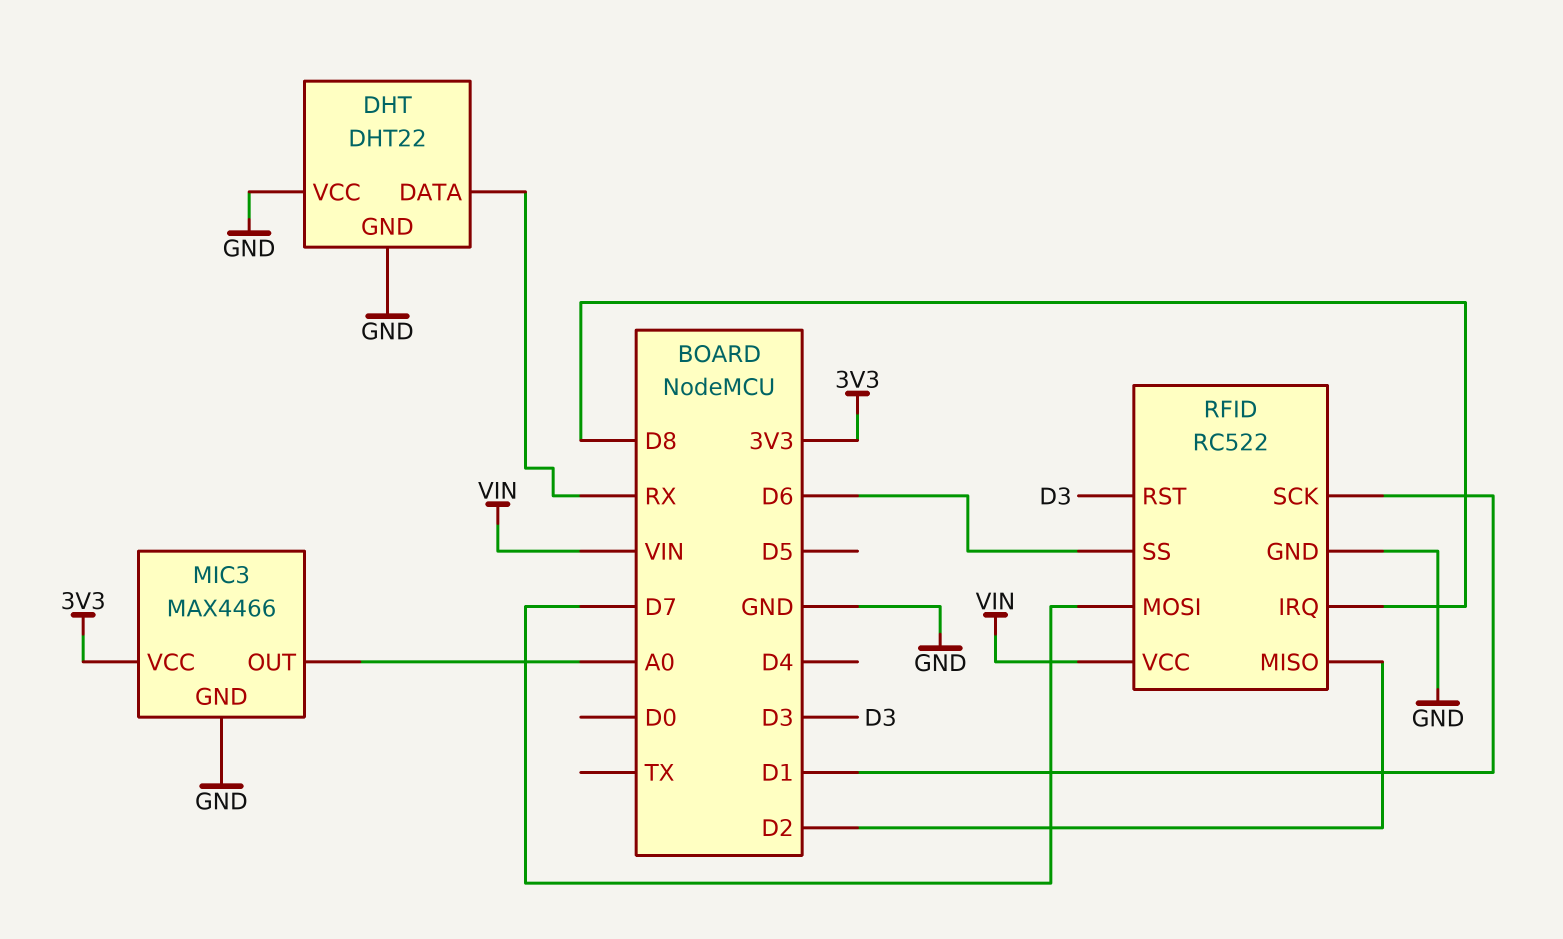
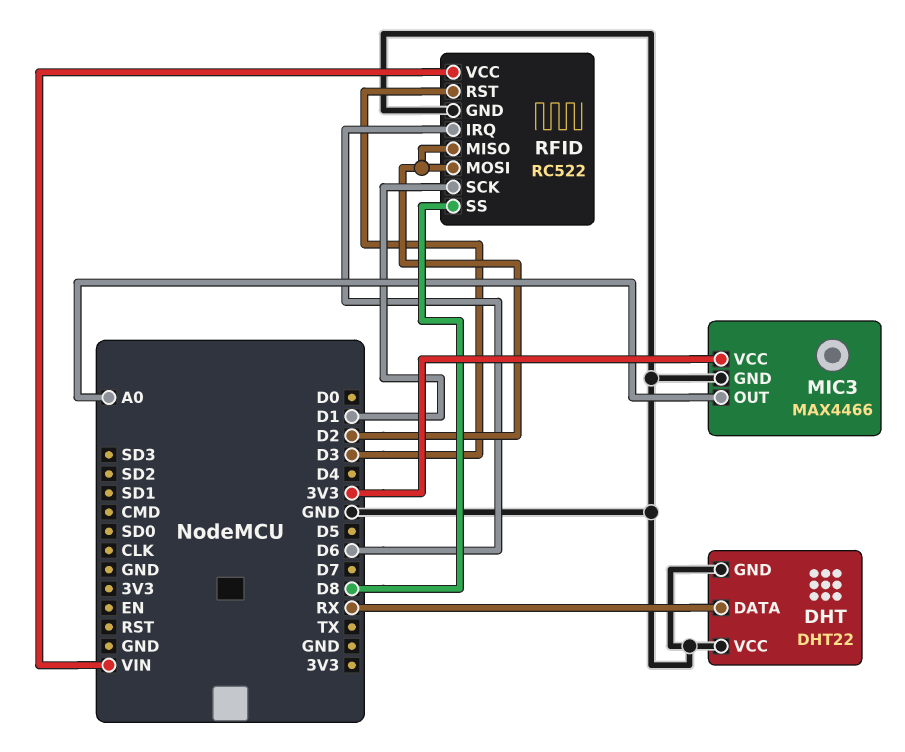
RFID pin IRQ: D8 -> D6
RFID pin MOSI: D7 -> D2
RFID pin SS: D6 -> D8

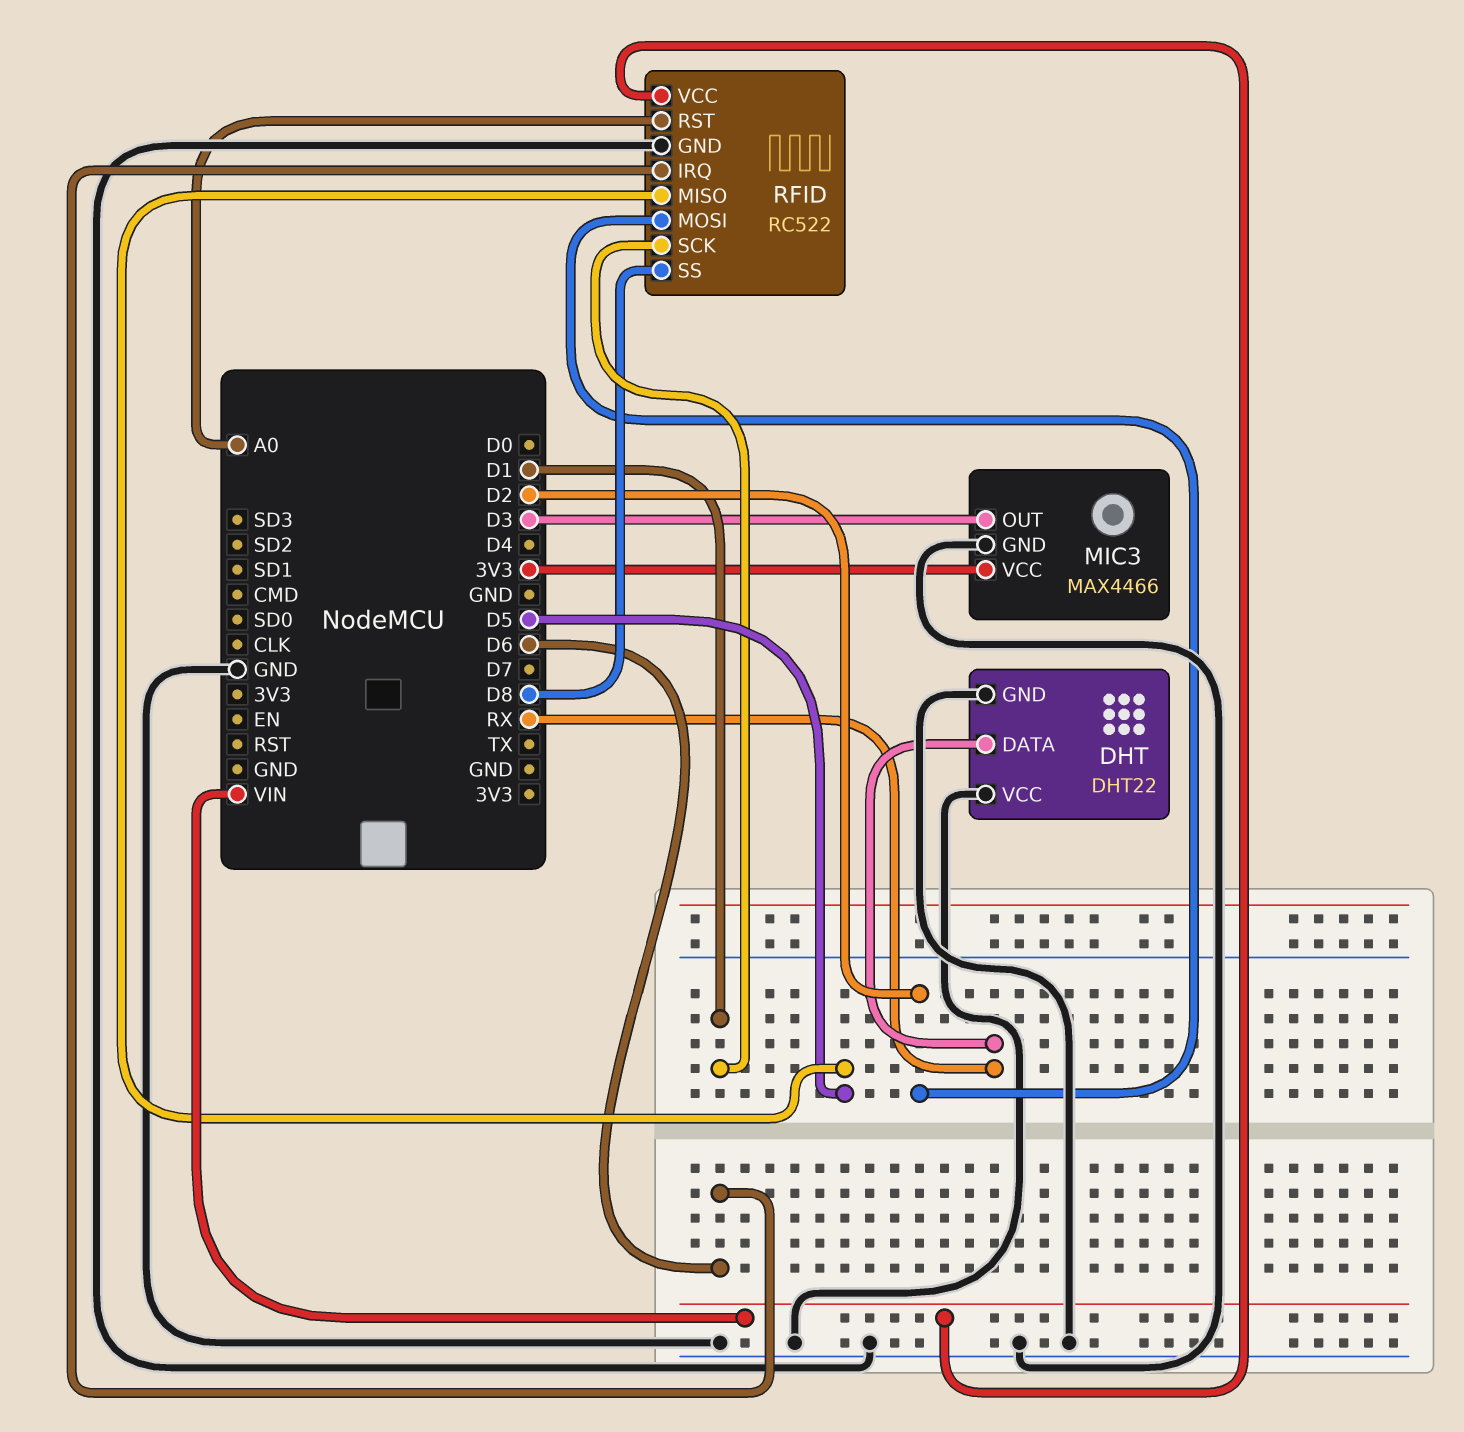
MIC3 pin OUT: A0 -> D3
RFID pin MISO: D2 -> D5
RFID pin RST: D3 -> A0

